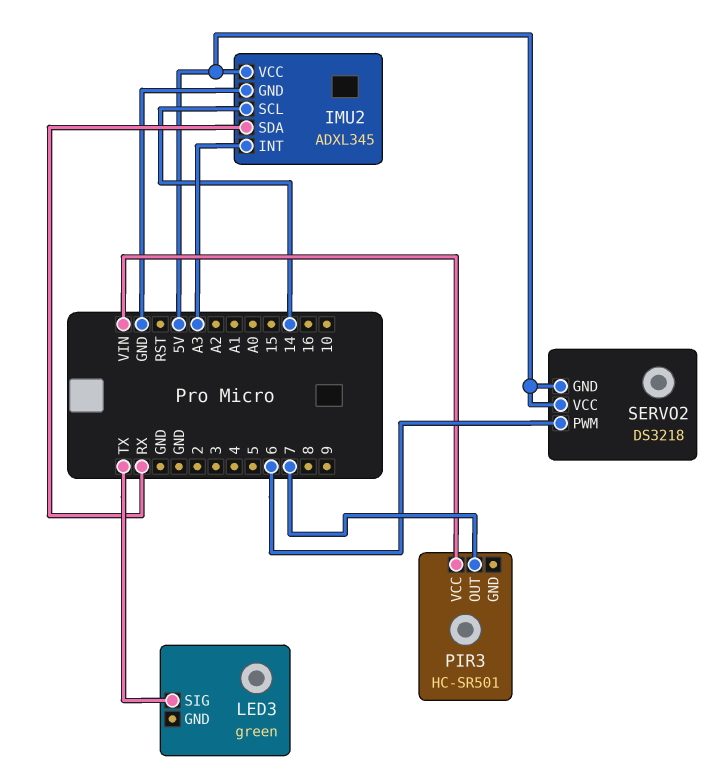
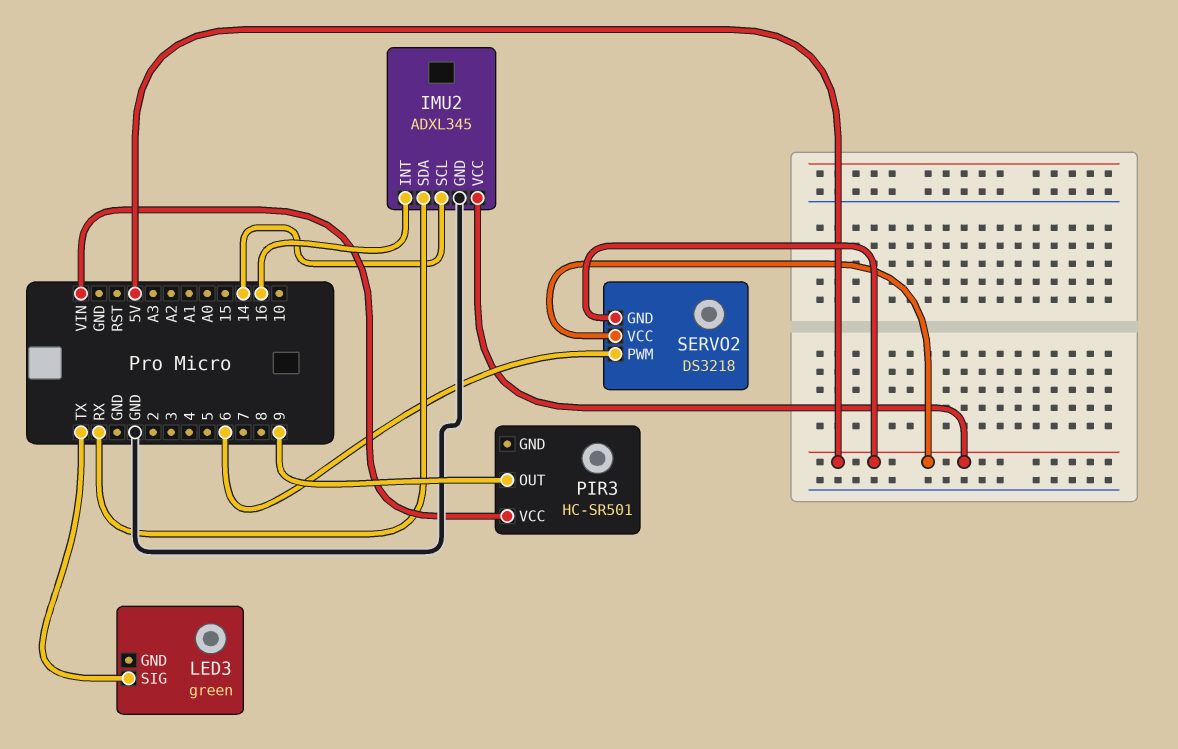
IMU2 pin INT: A3 -> 16
PIR3 pin OUT: 7 -> 9

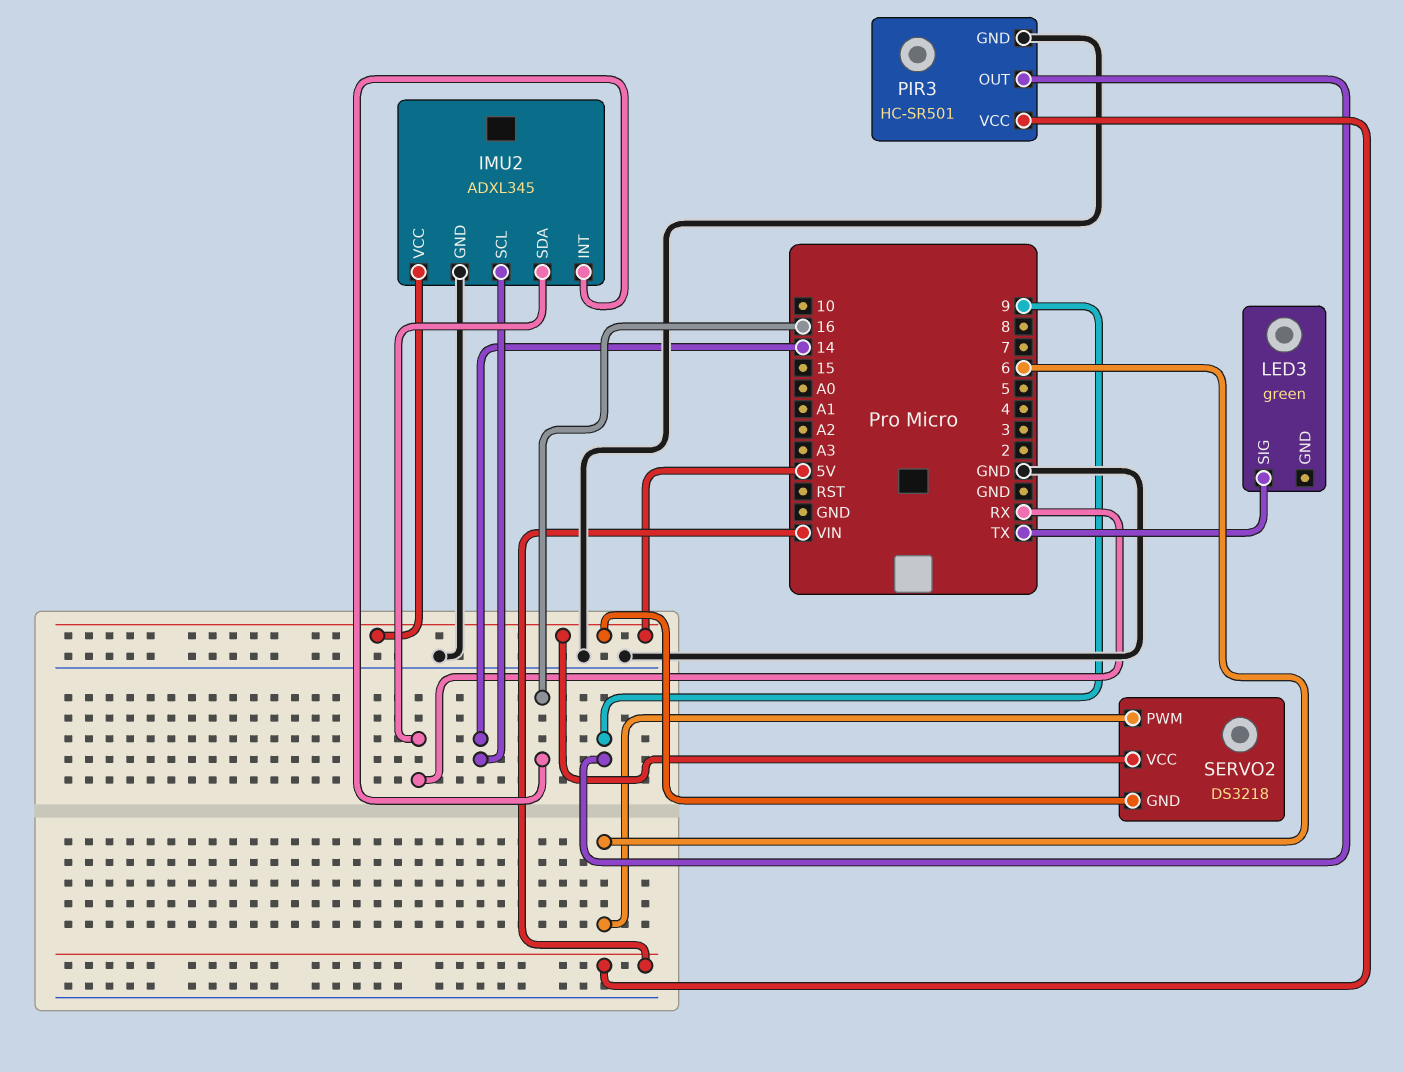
PIR3 pin GND: none -> GND

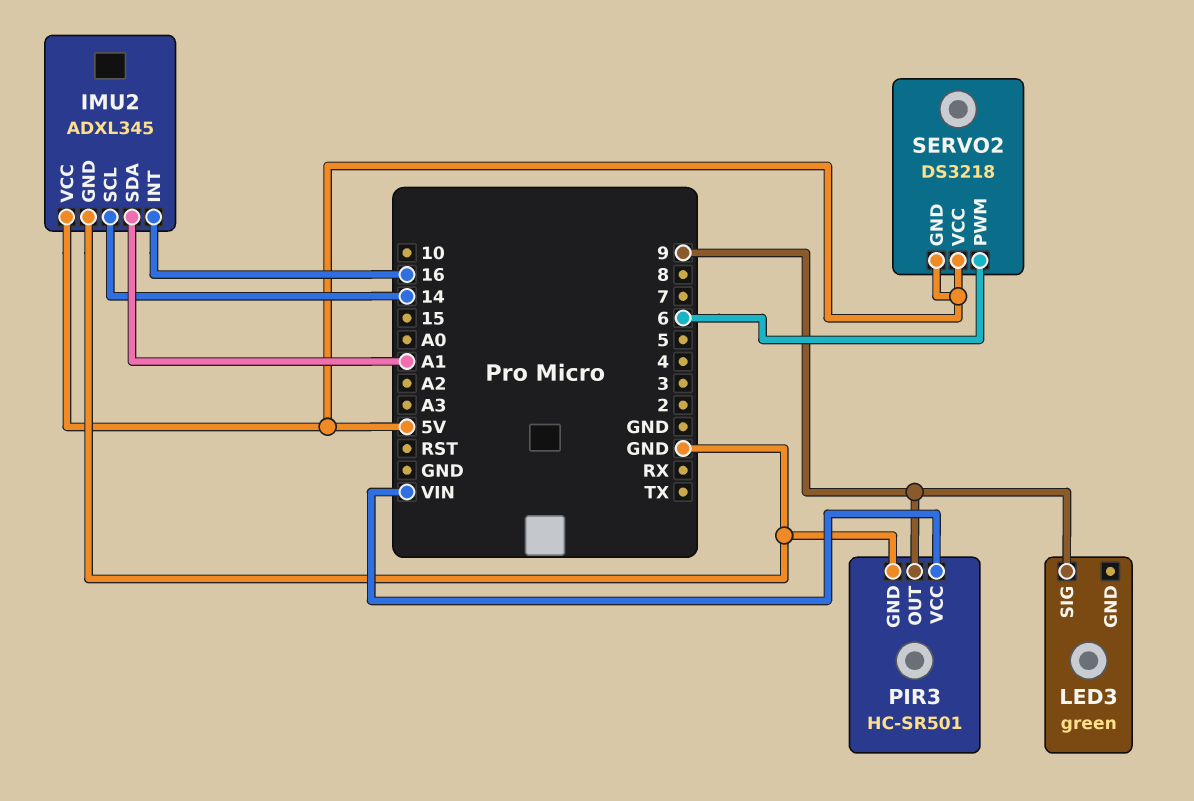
IMU2 pin SDA: RX -> A1
LED3 pin SIG: TX -> 9

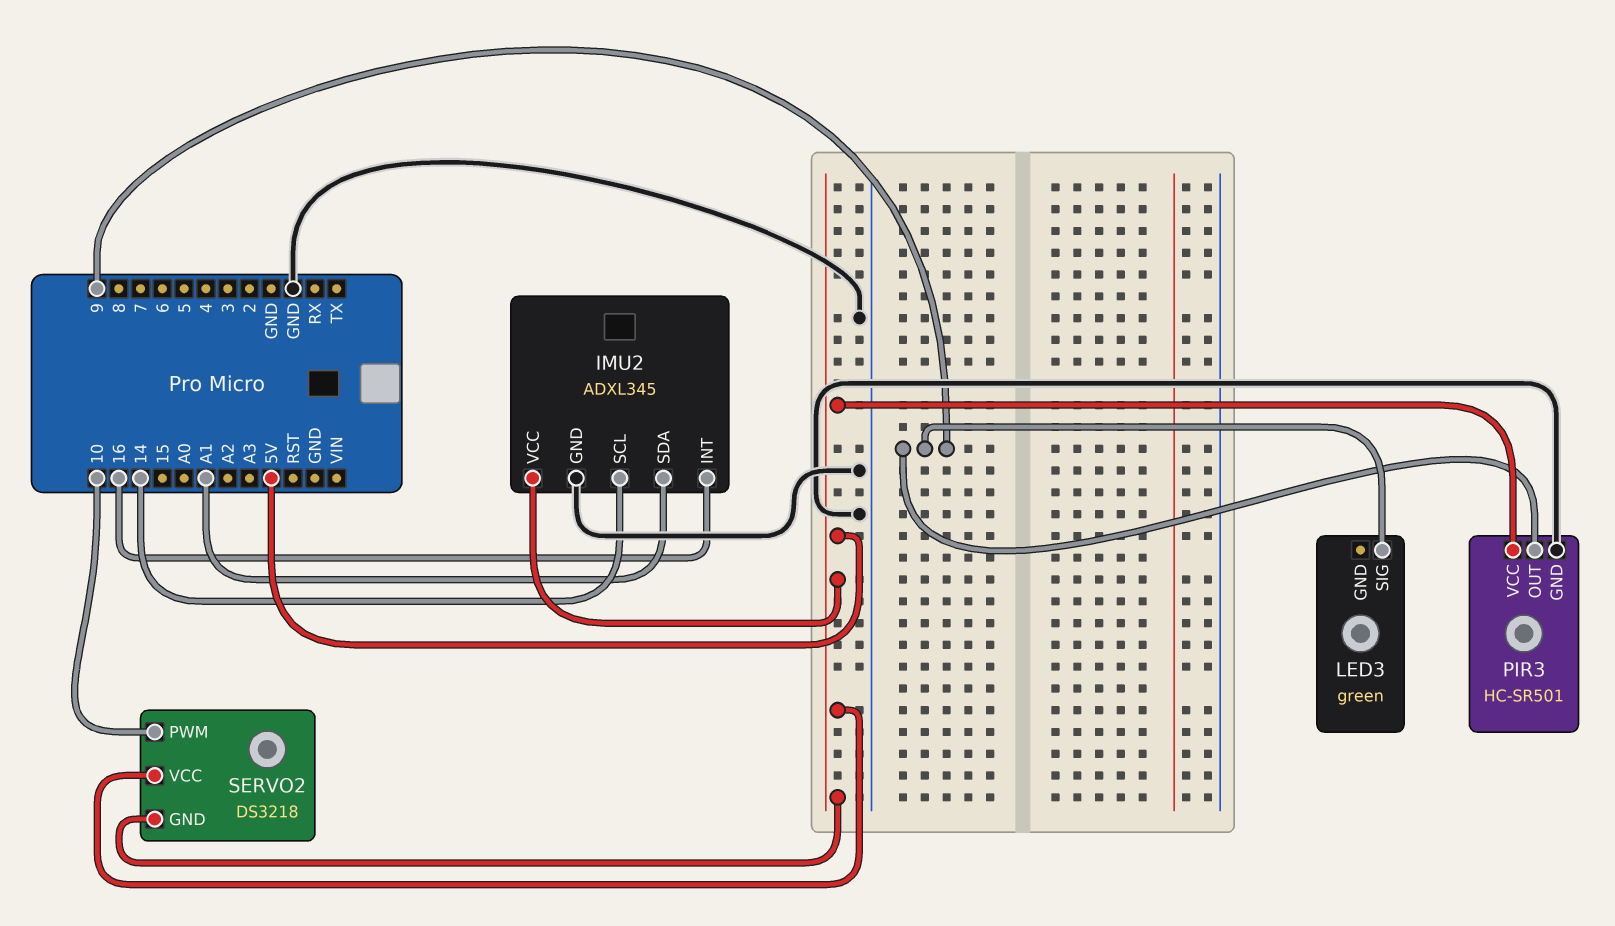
PIR3 pin VCC: VIN -> 5V
SERVO2 pin PWM: 6 -> 10

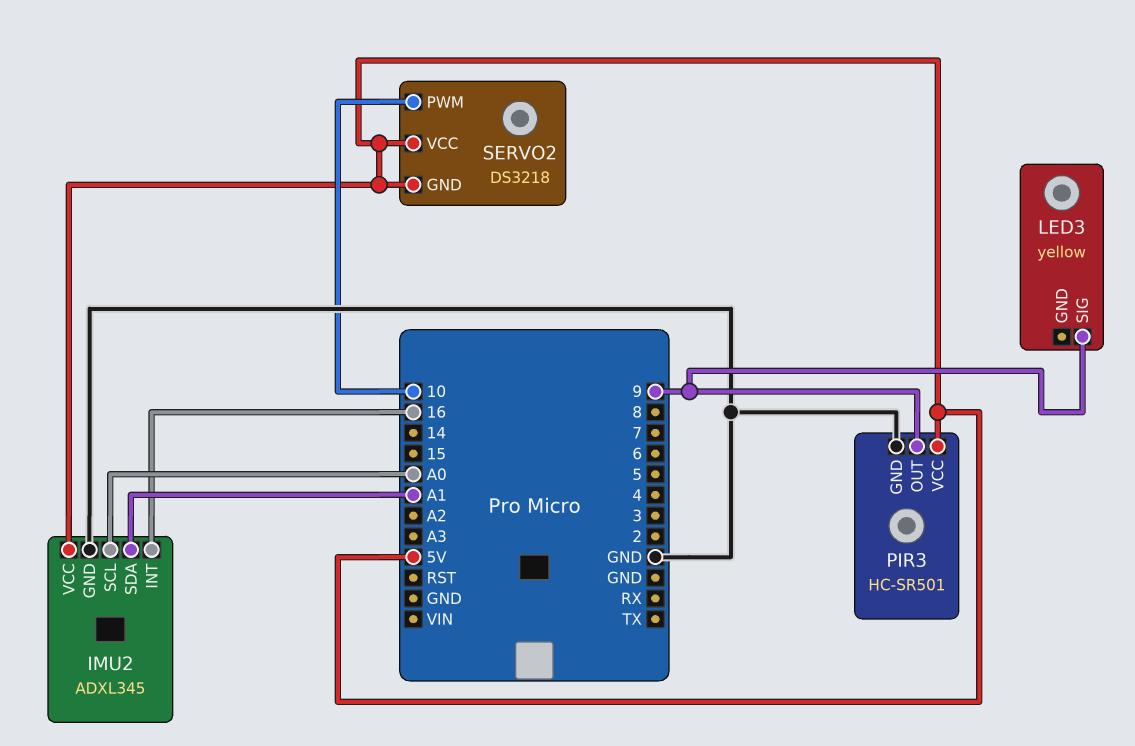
IMU2 pin SCL: 14 -> A0
LED3: green -> yellow

